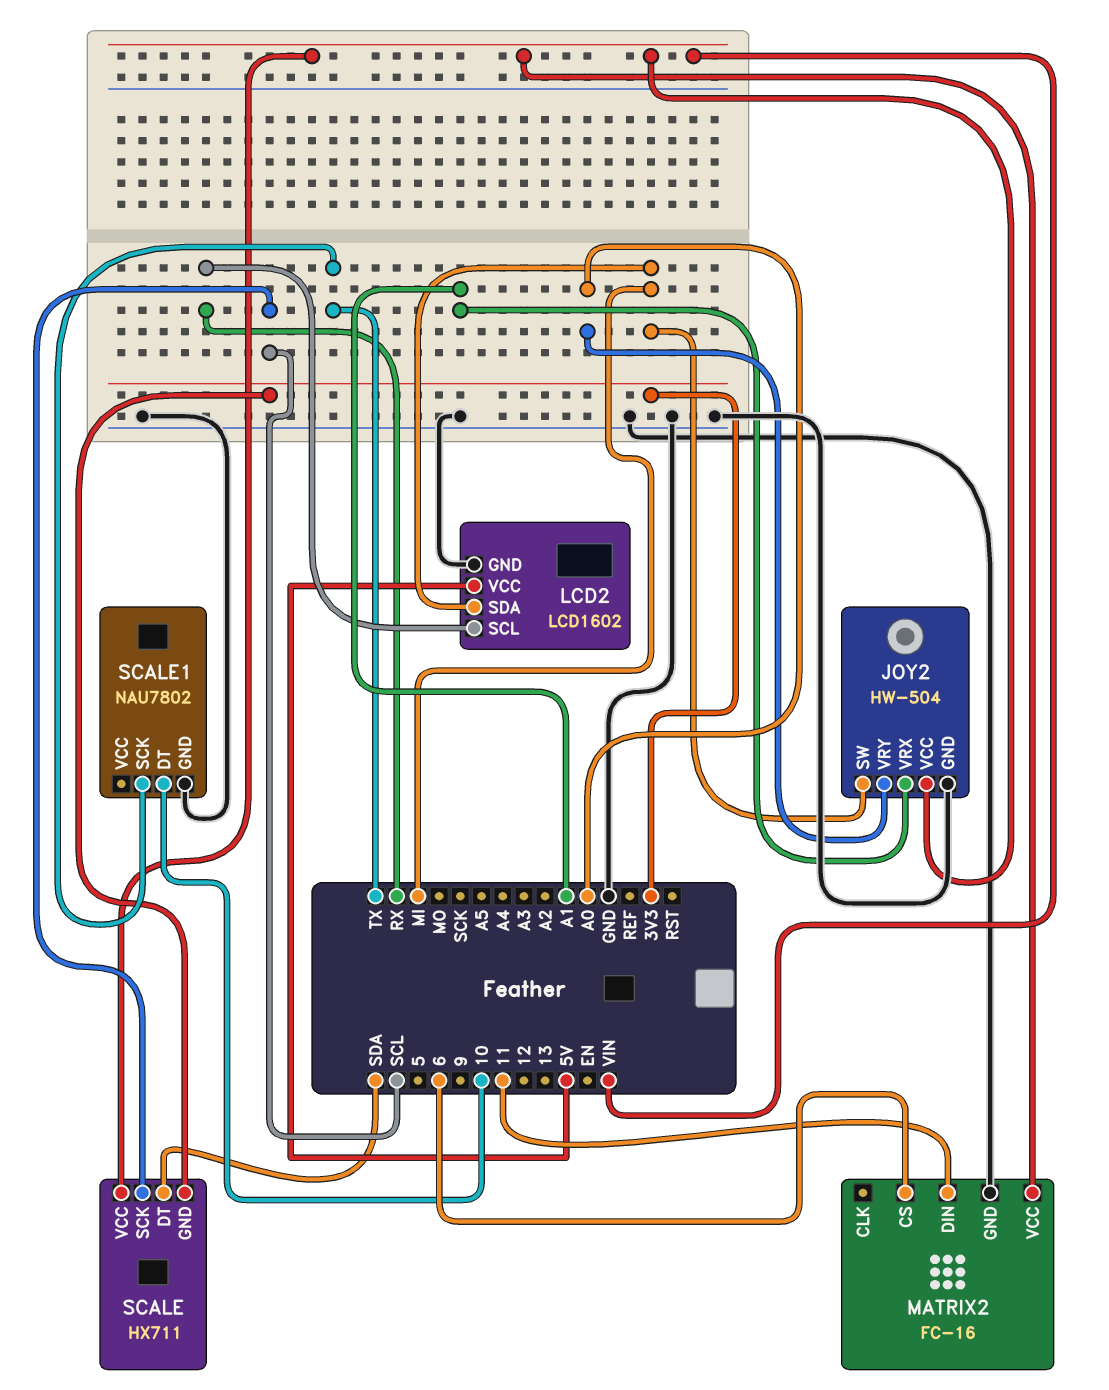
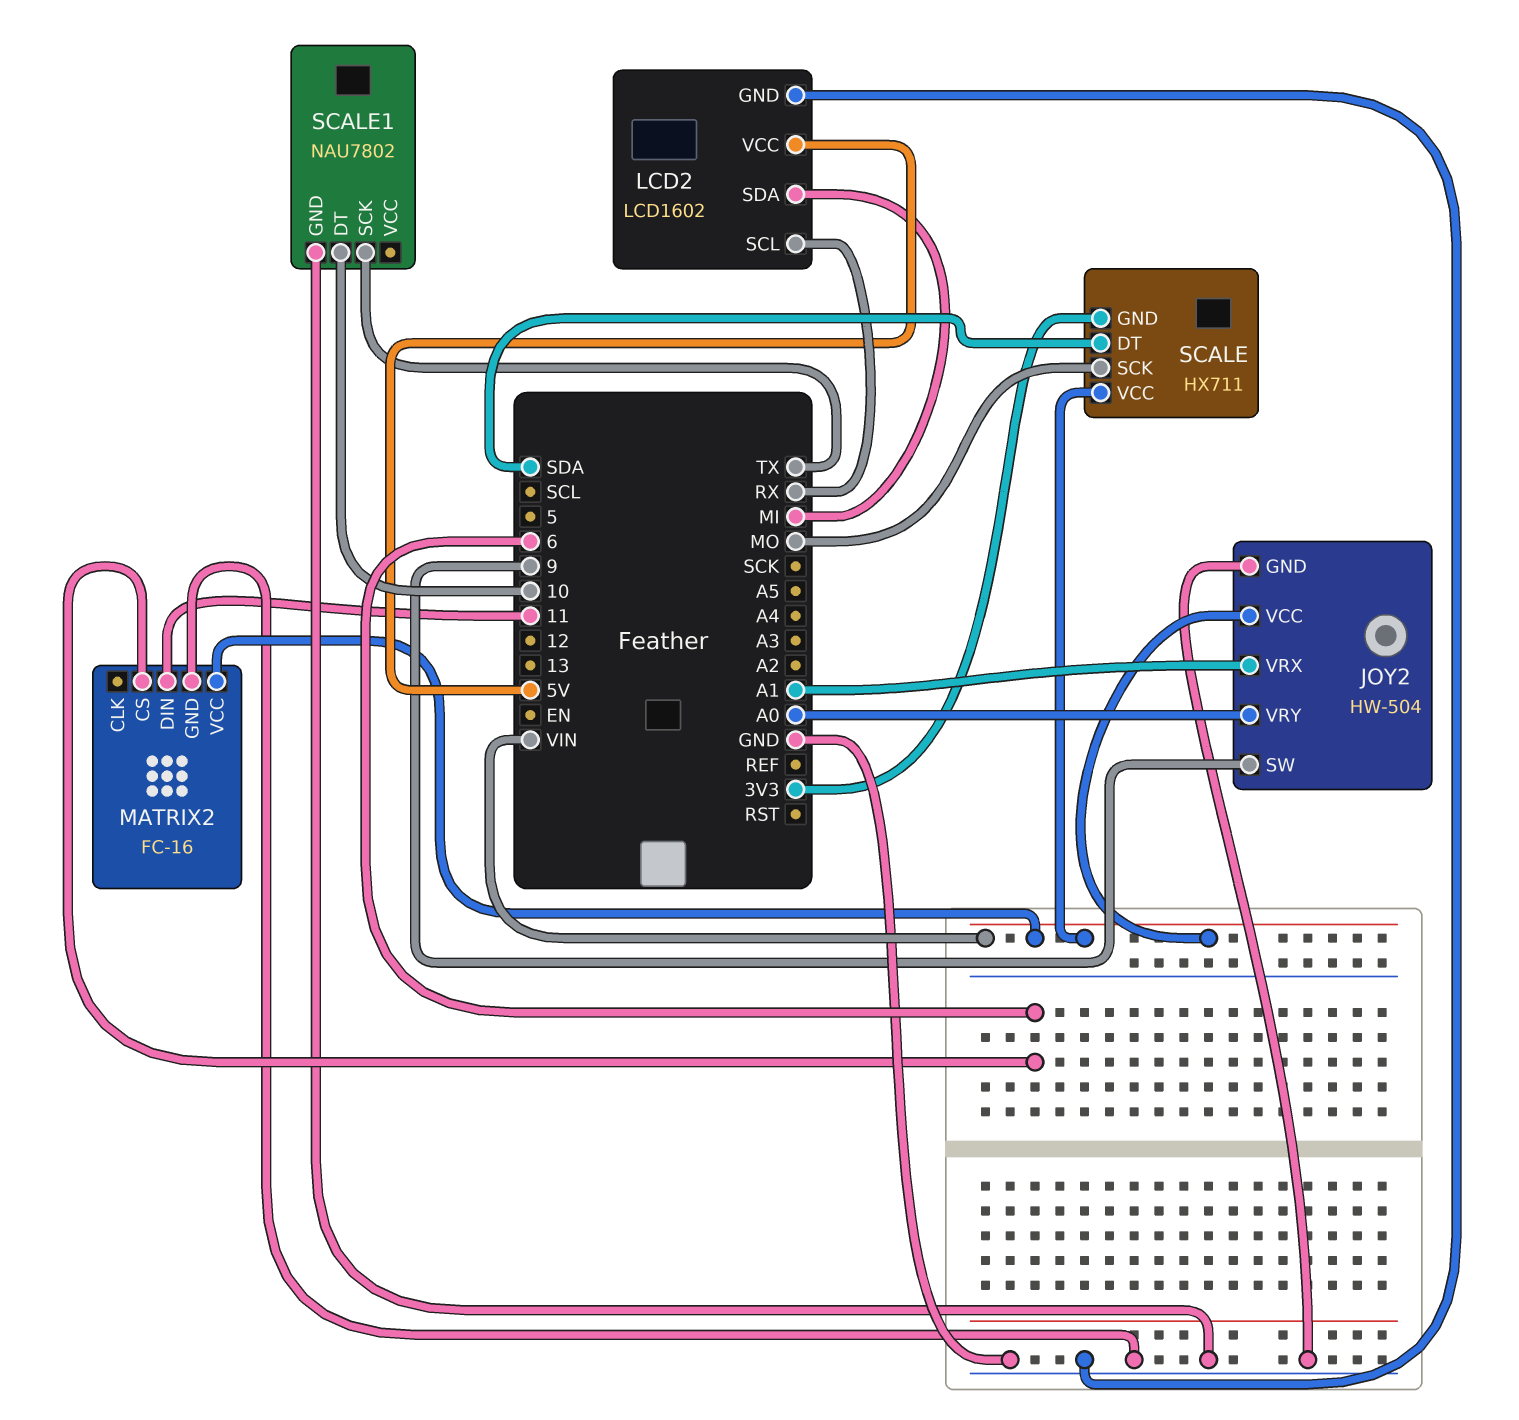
JOY2 pin SW: MI -> 9
SCALE pin SCK: SCL -> MO

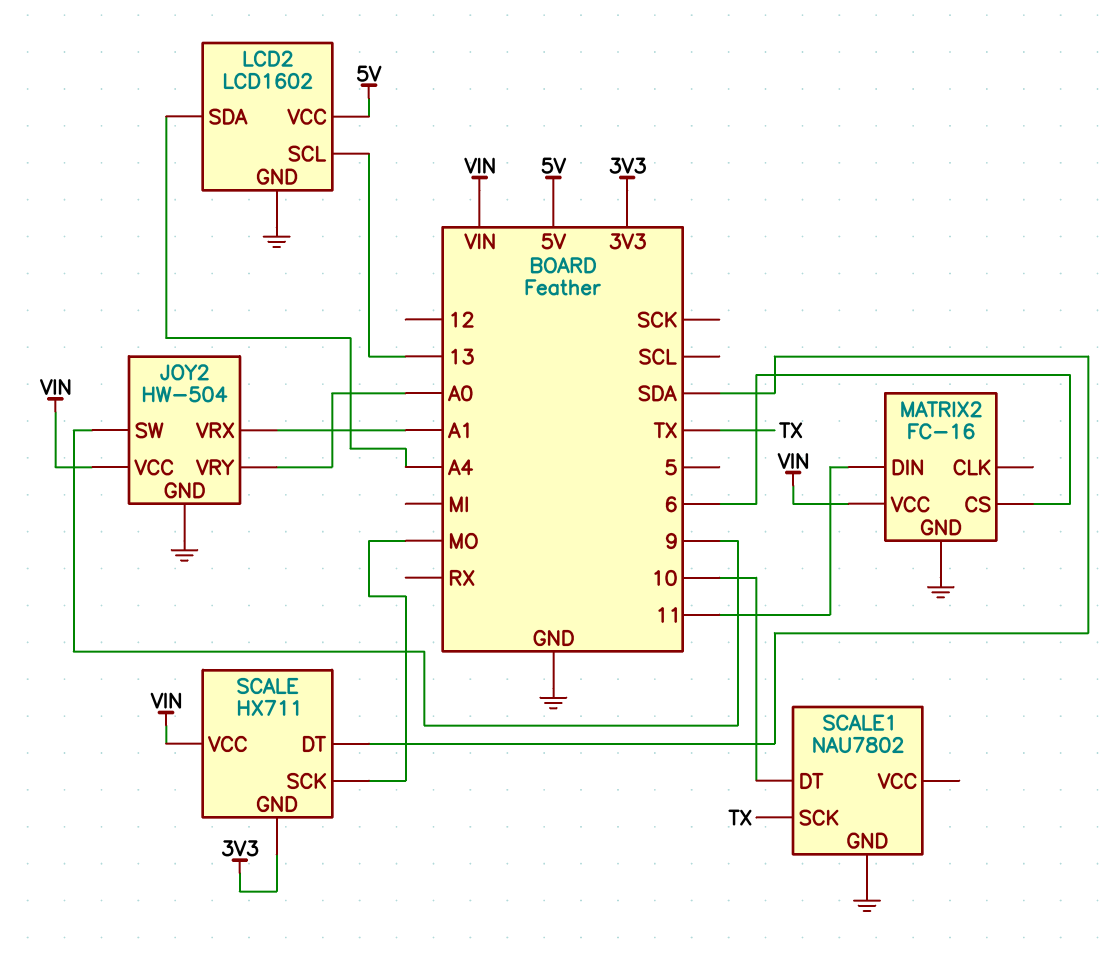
LCD2 pin SCL: RX -> 13
LCD2 pin SDA: MI -> A4

